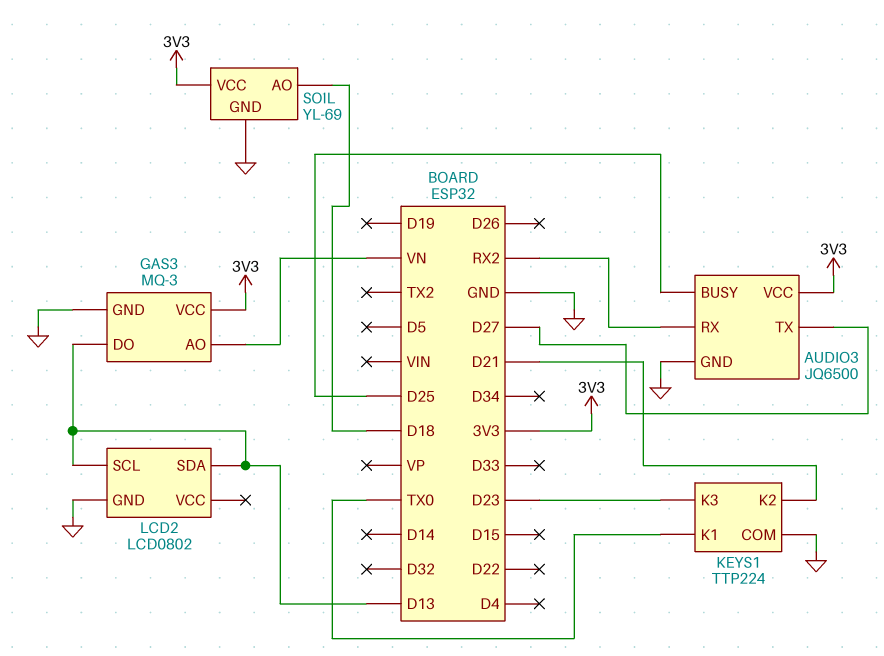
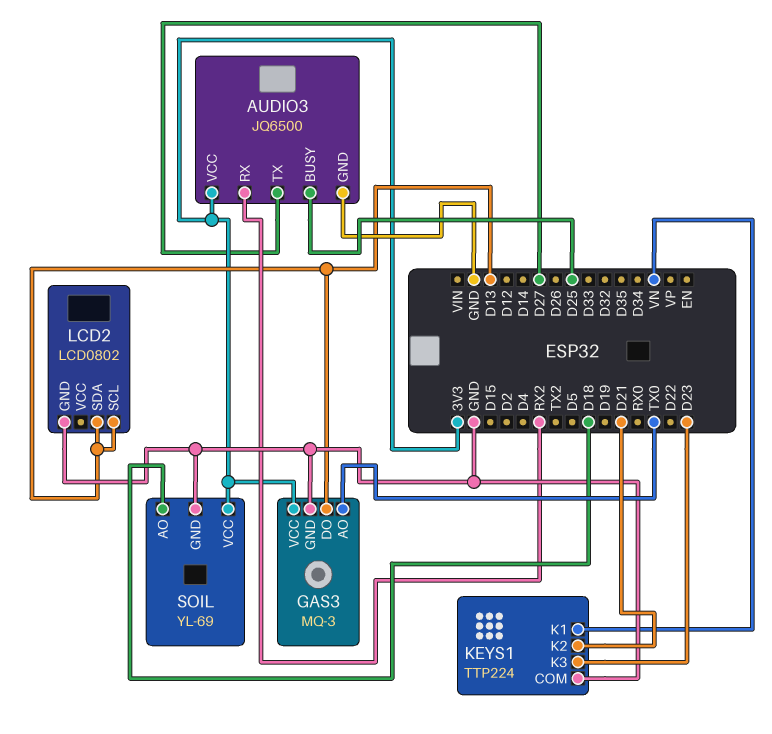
GAS3 pin AO: VN -> TX0
KEYS1 pin K1: TX0 -> VN

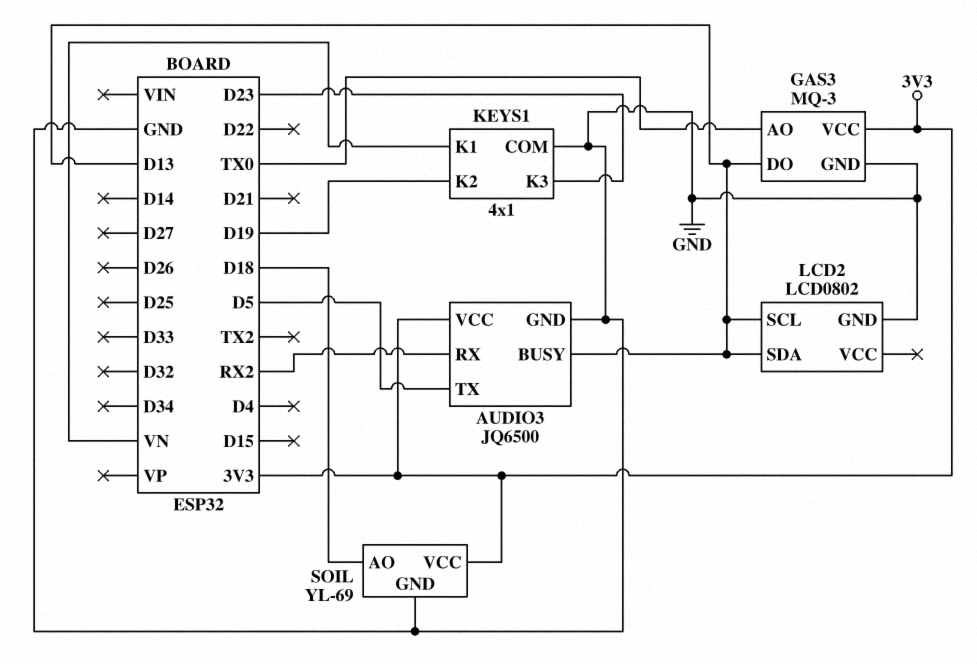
AUDIO3 pin BUSY: D25 -> D13
AUDIO3 pin TX: D27 -> D5
KEYS1: TTP224 -> 4x1
KEYS1 pin K2: D21 -> D19

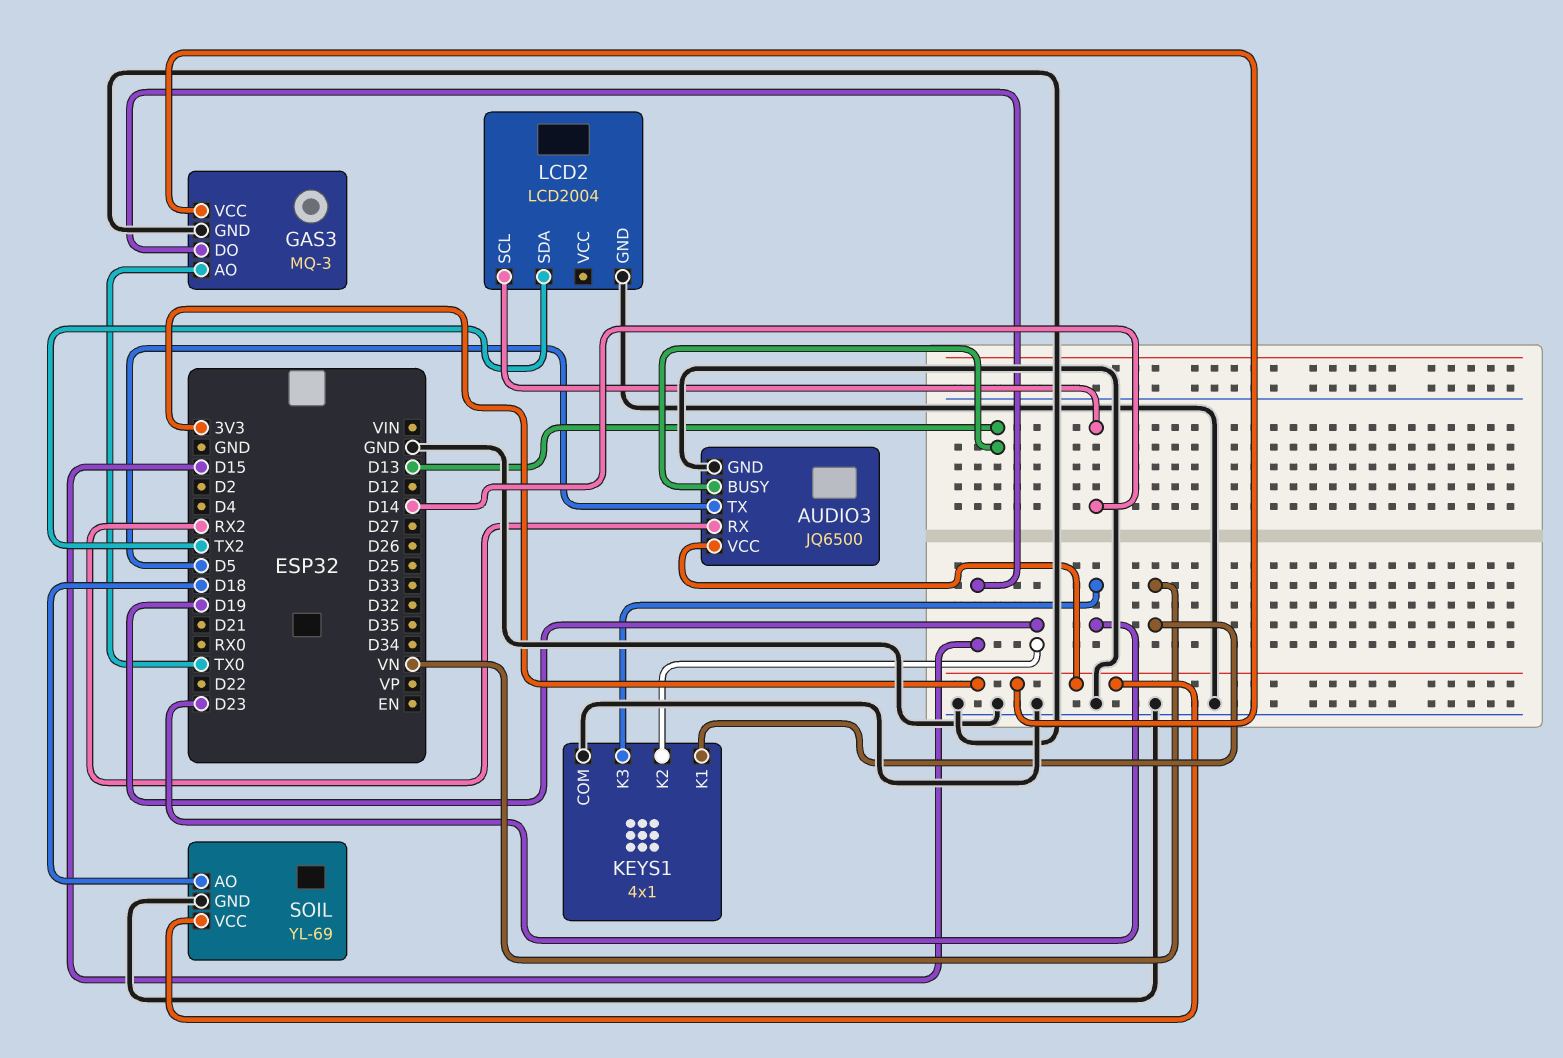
GAS3 pin DO: D13 -> D15
LCD2: LCD0802 -> LCD2004
LCD2 pin SCL: D13 -> D14
LCD2 pin SDA: D13 -> TX2

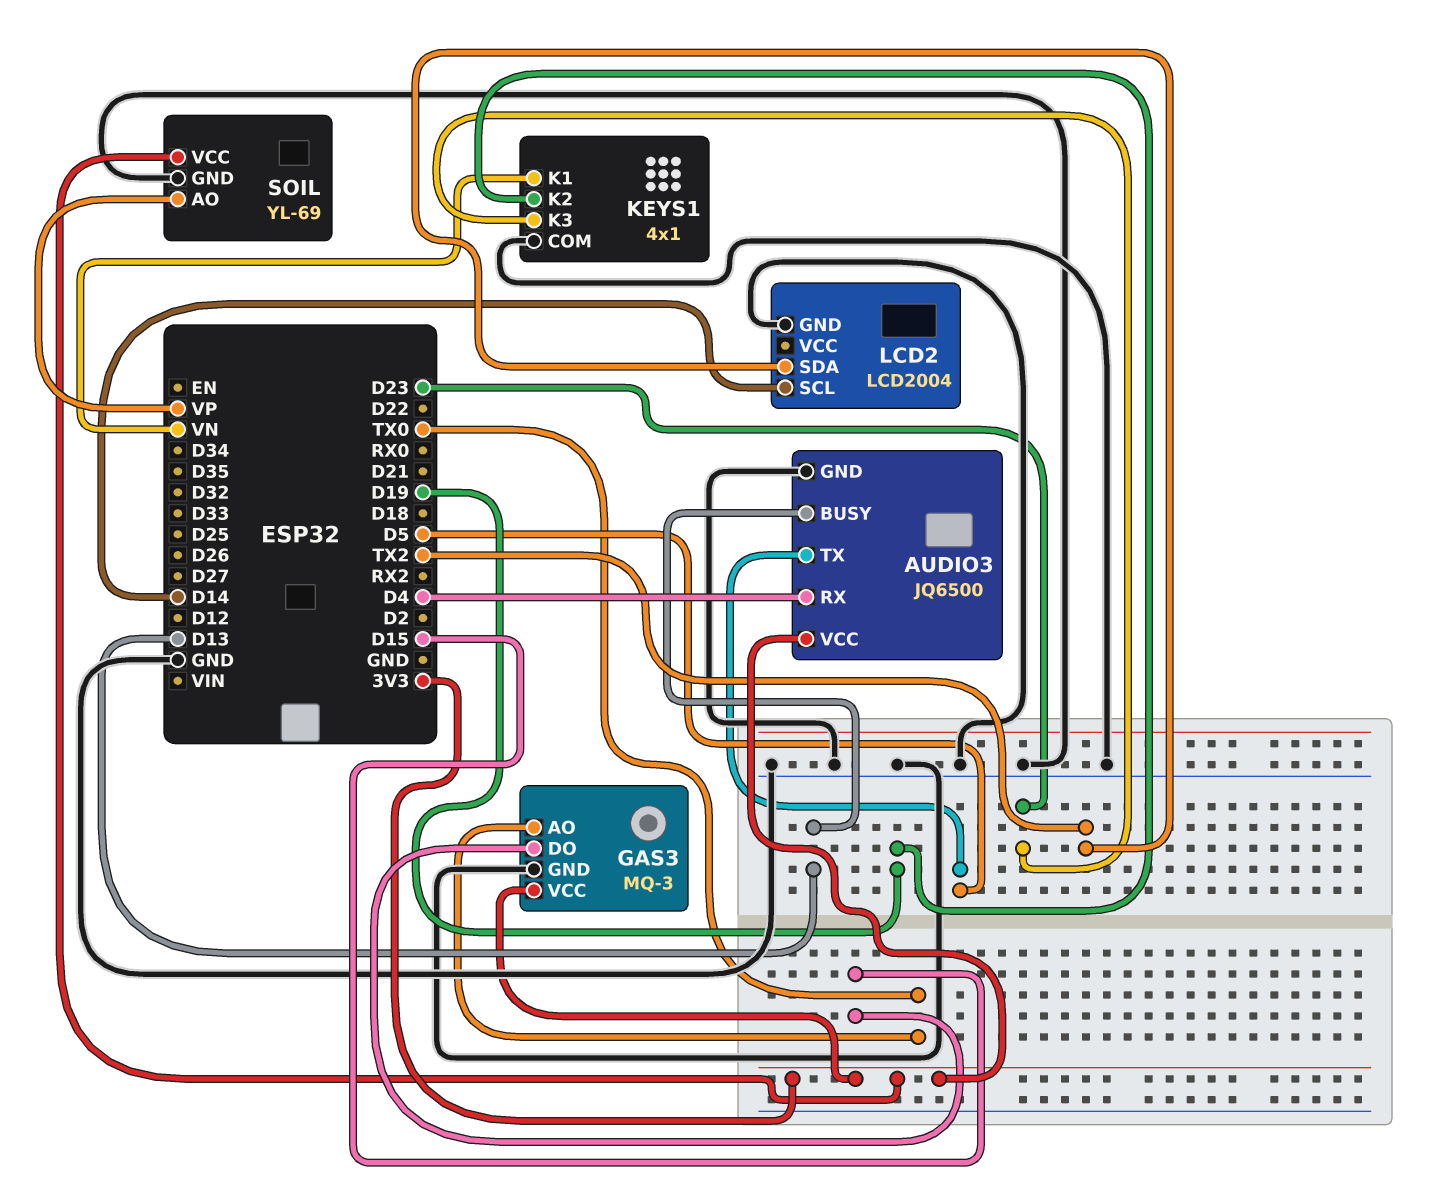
AUDIO3 pin RX: RX2 -> D4
SOIL pin AO: D18 -> VP

